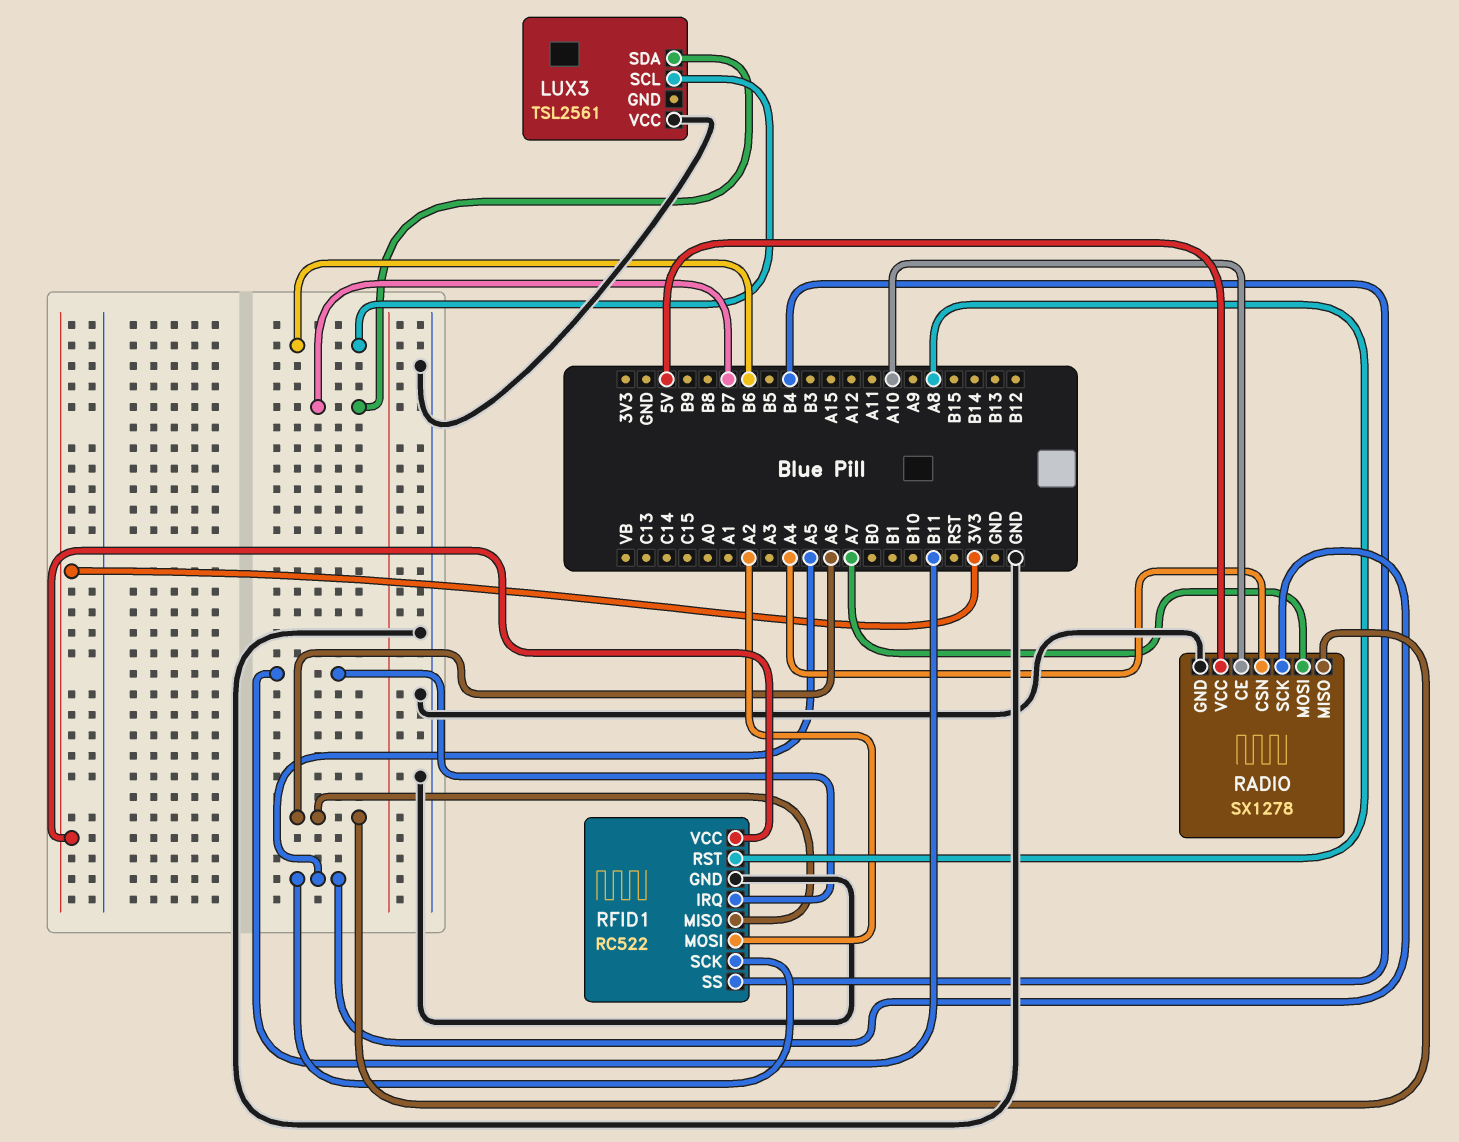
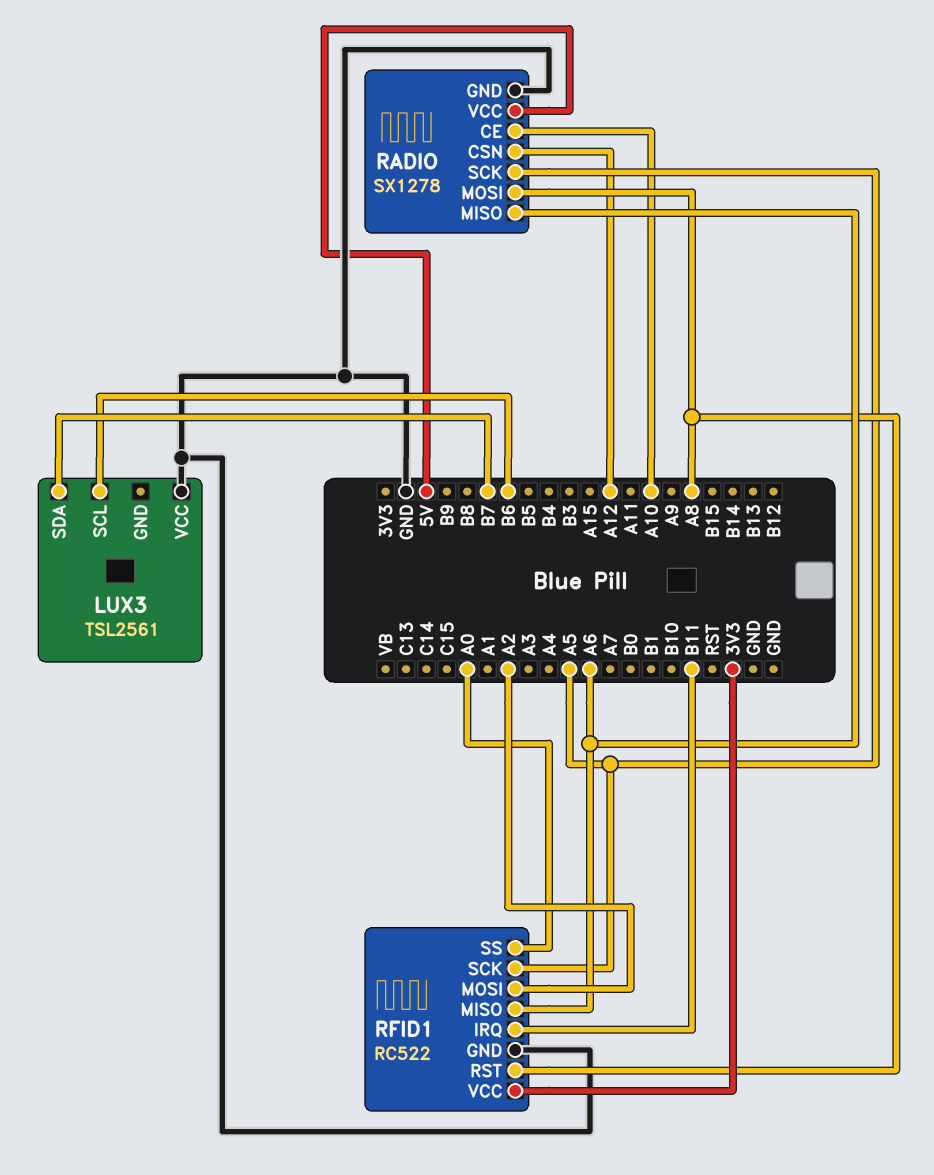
RADIO pin CSN: A4 -> A12
RADIO pin MOSI: A7 -> A8
RFID1 pin SS: B4 -> A0

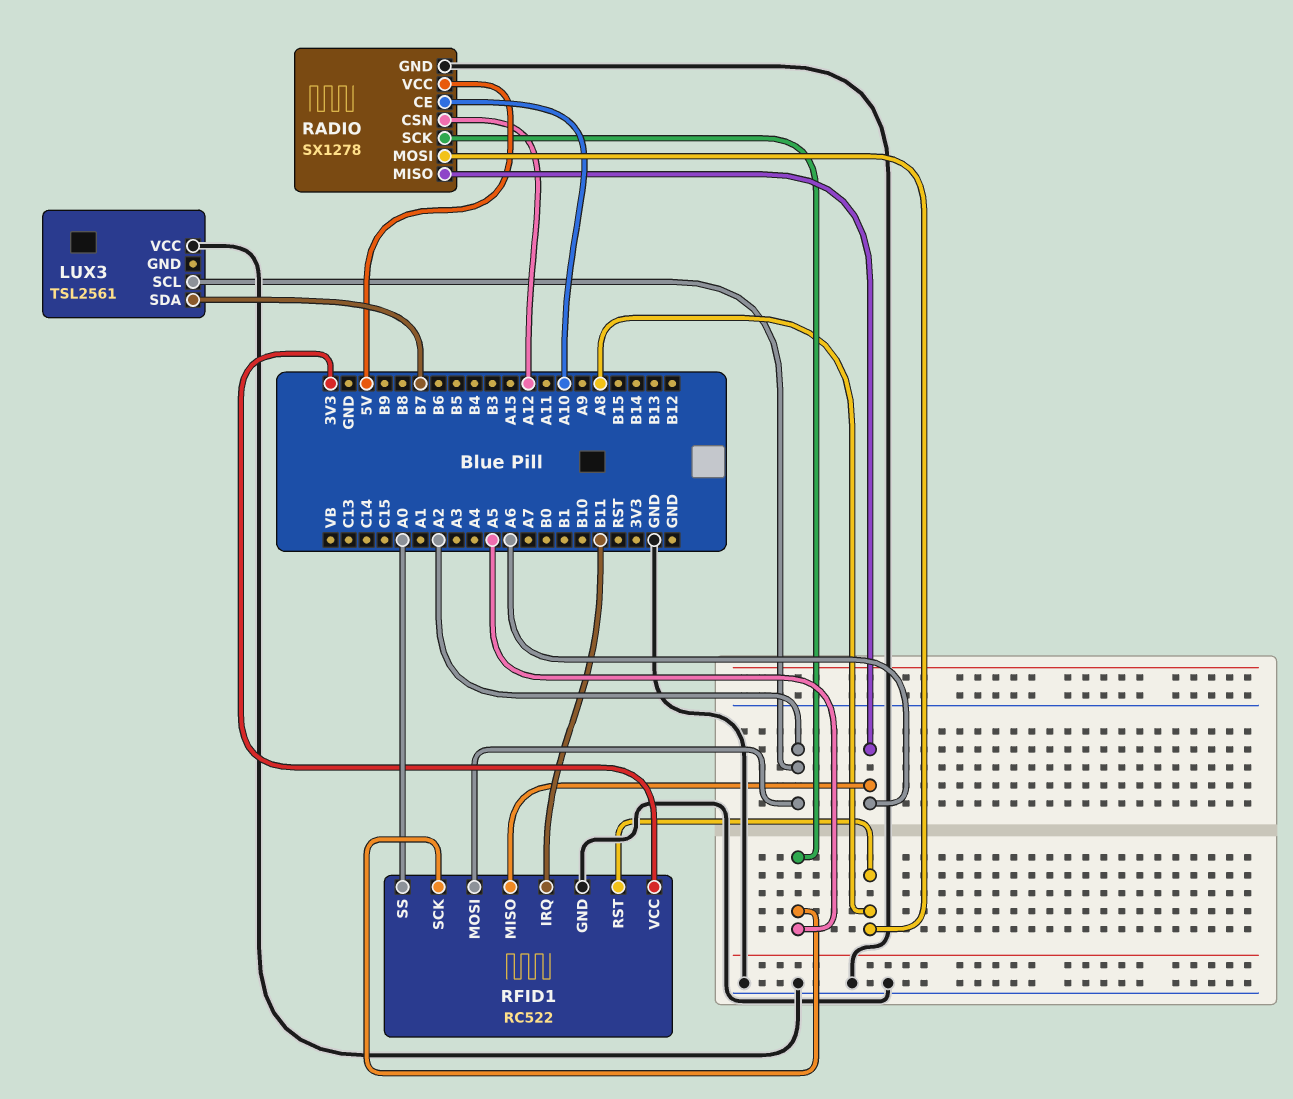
LUX3 pin SCL: B6 -> A2

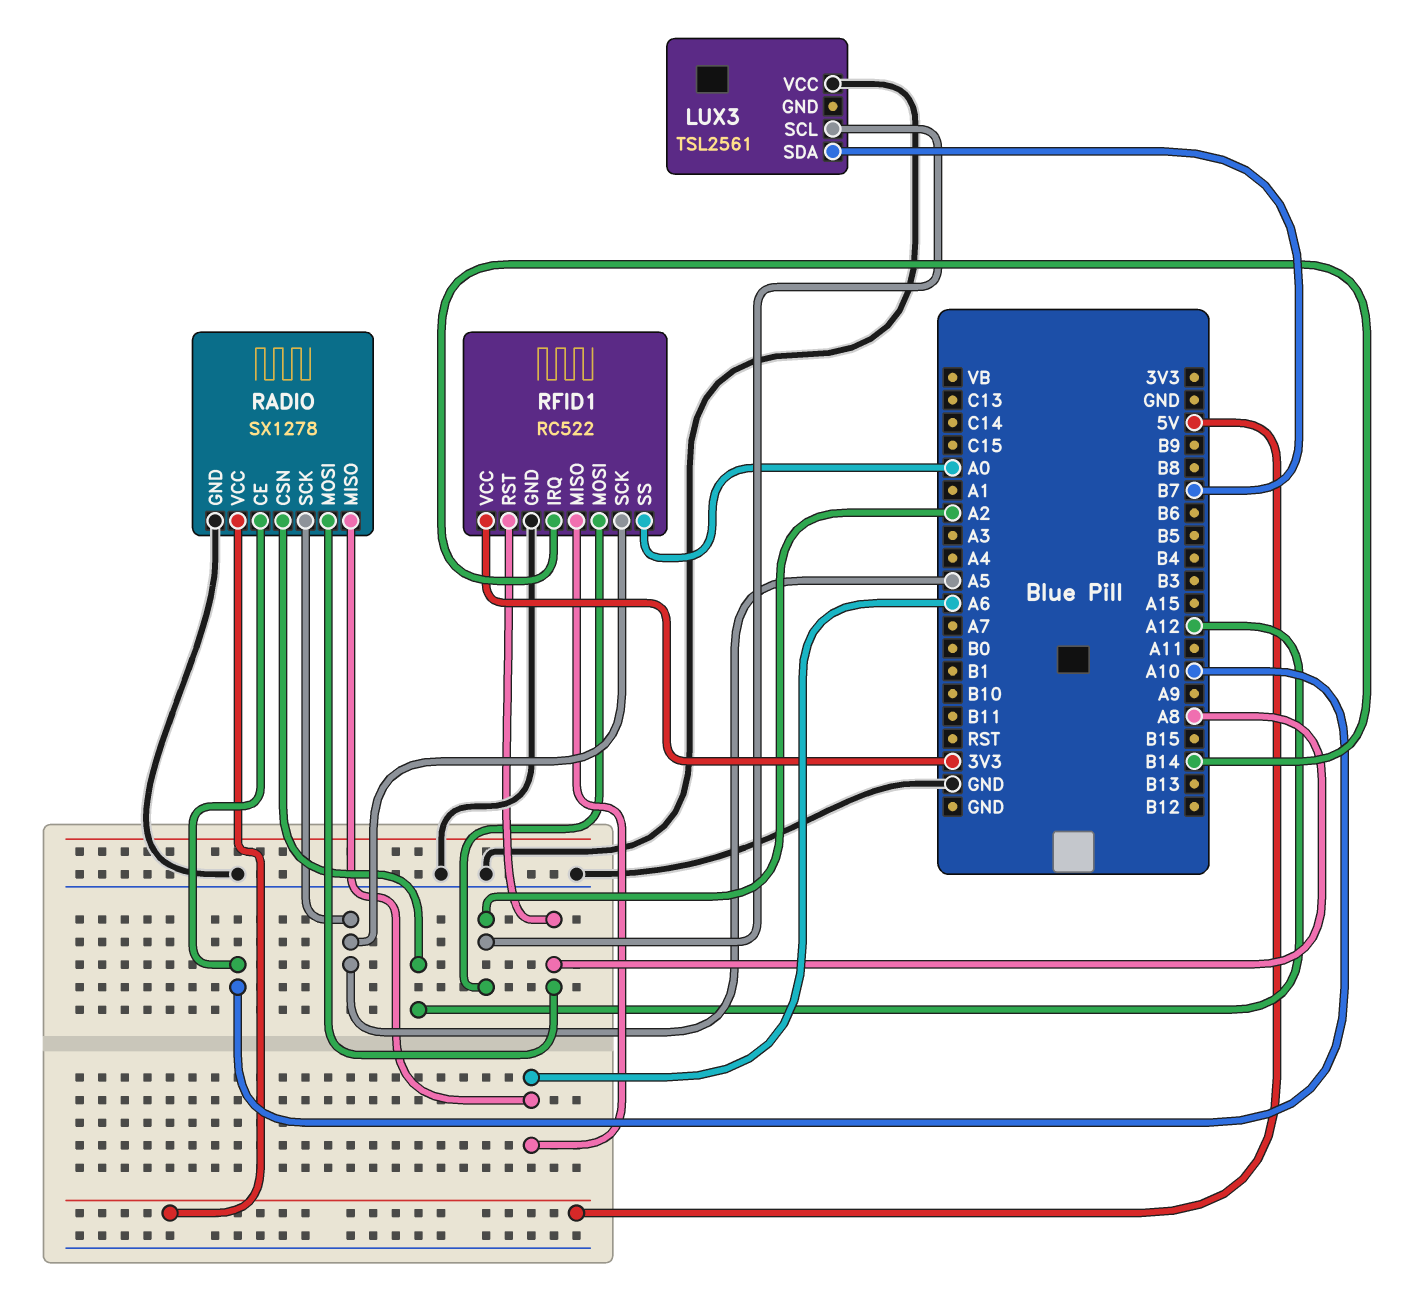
RFID1 pin IRQ: B11 -> B14

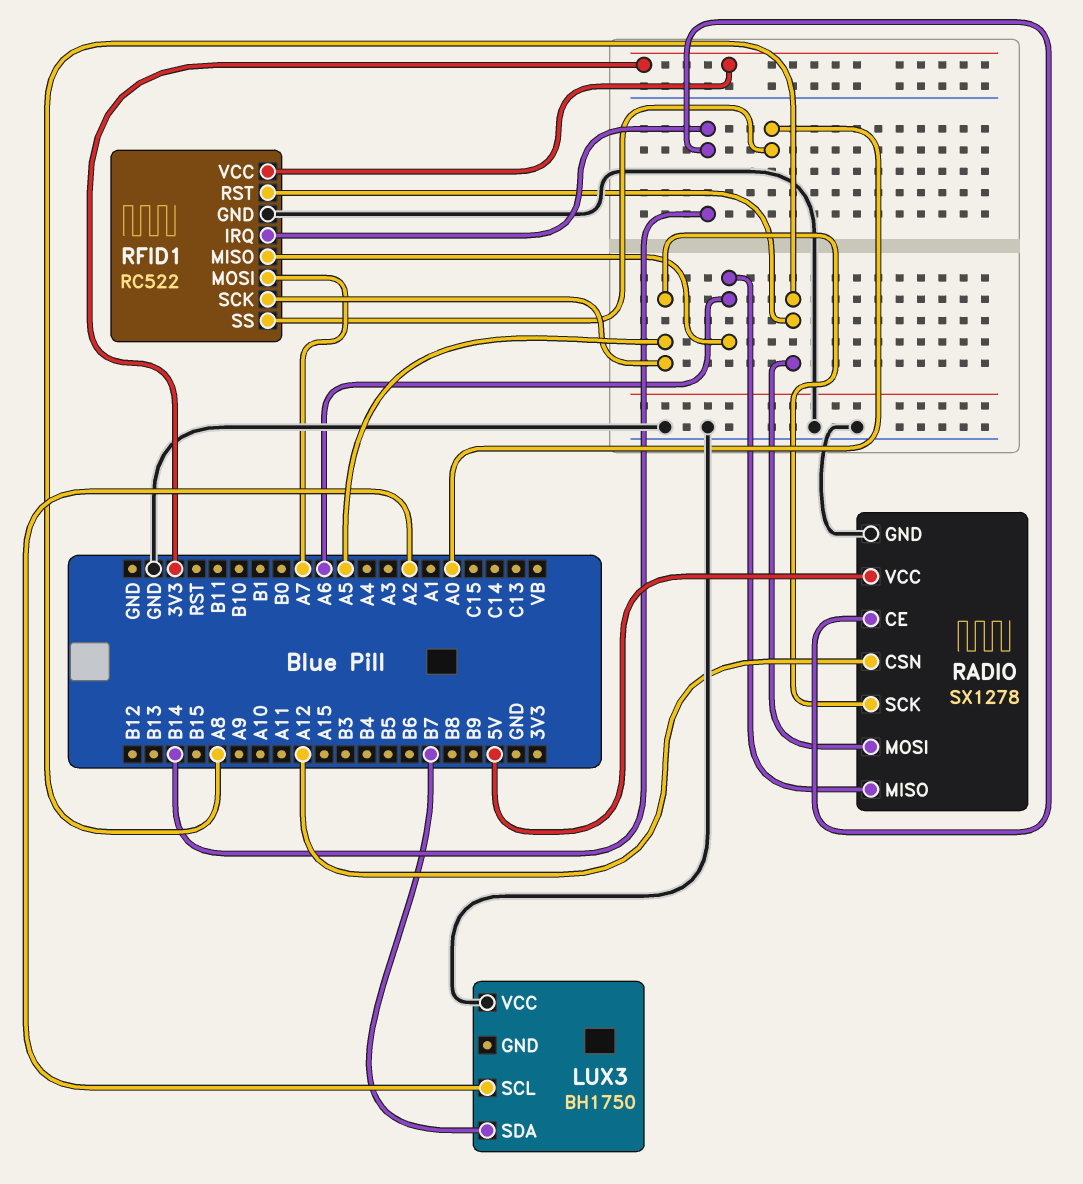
LUX3: TSL2561 -> BH1750
RADIO pin CE: A10 -> B14
RFID1 pin MOSI: A2 -> A7

